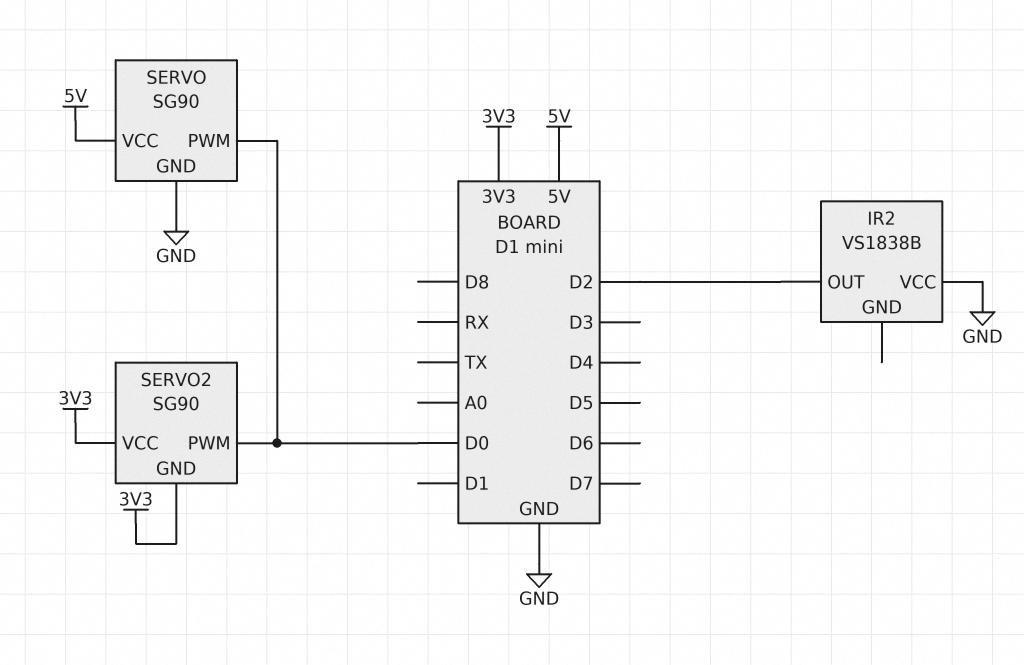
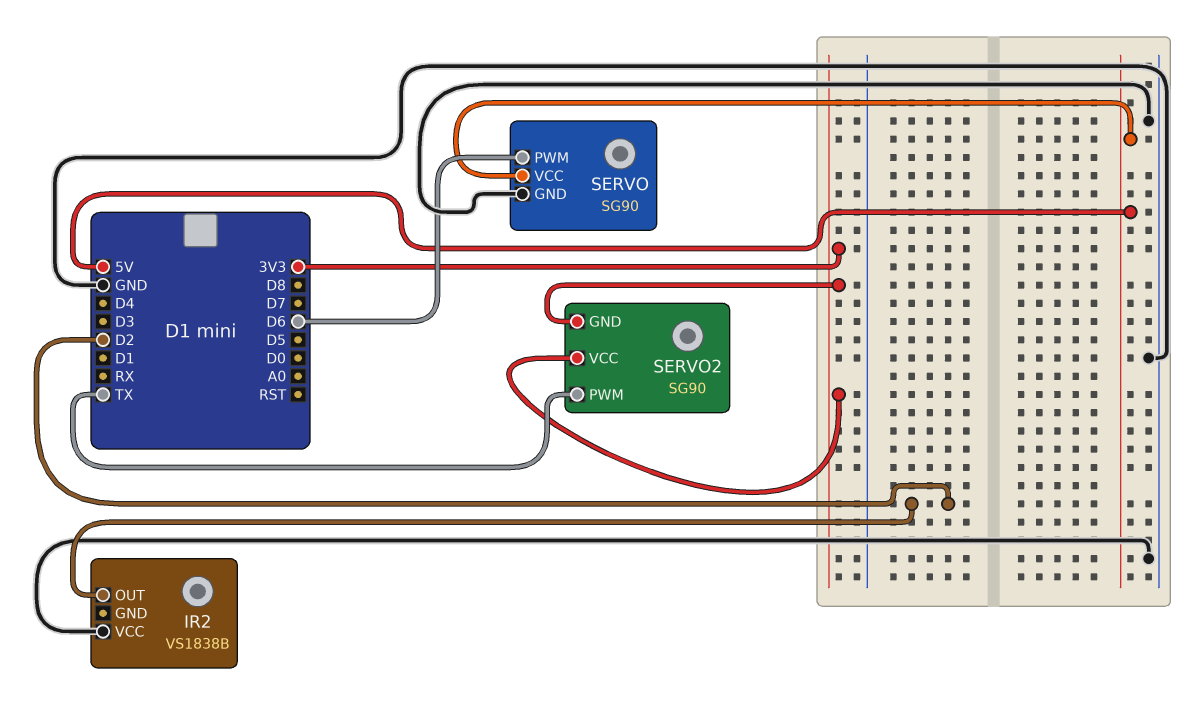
SERVO pin PWM: D0 -> D6
SERVO2 pin PWM: D0 -> TX

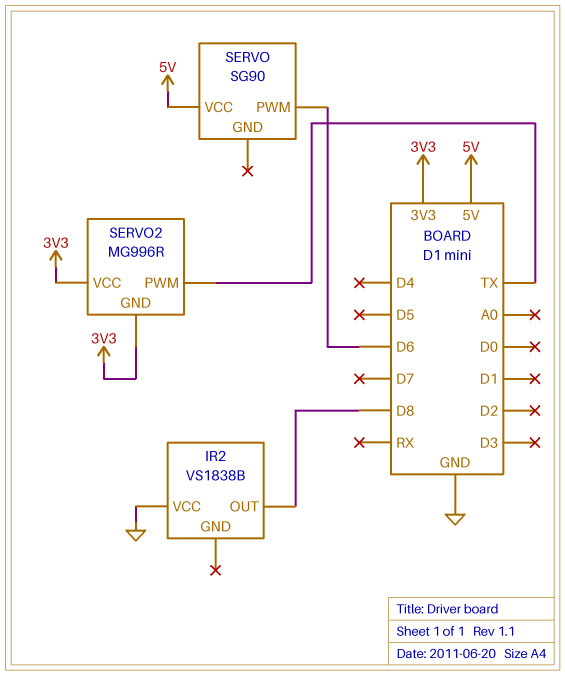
IR2 pin OUT: D2 -> D8
SERVO pin GND: GND -> none
SERVO2: SG90 -> MG996R

